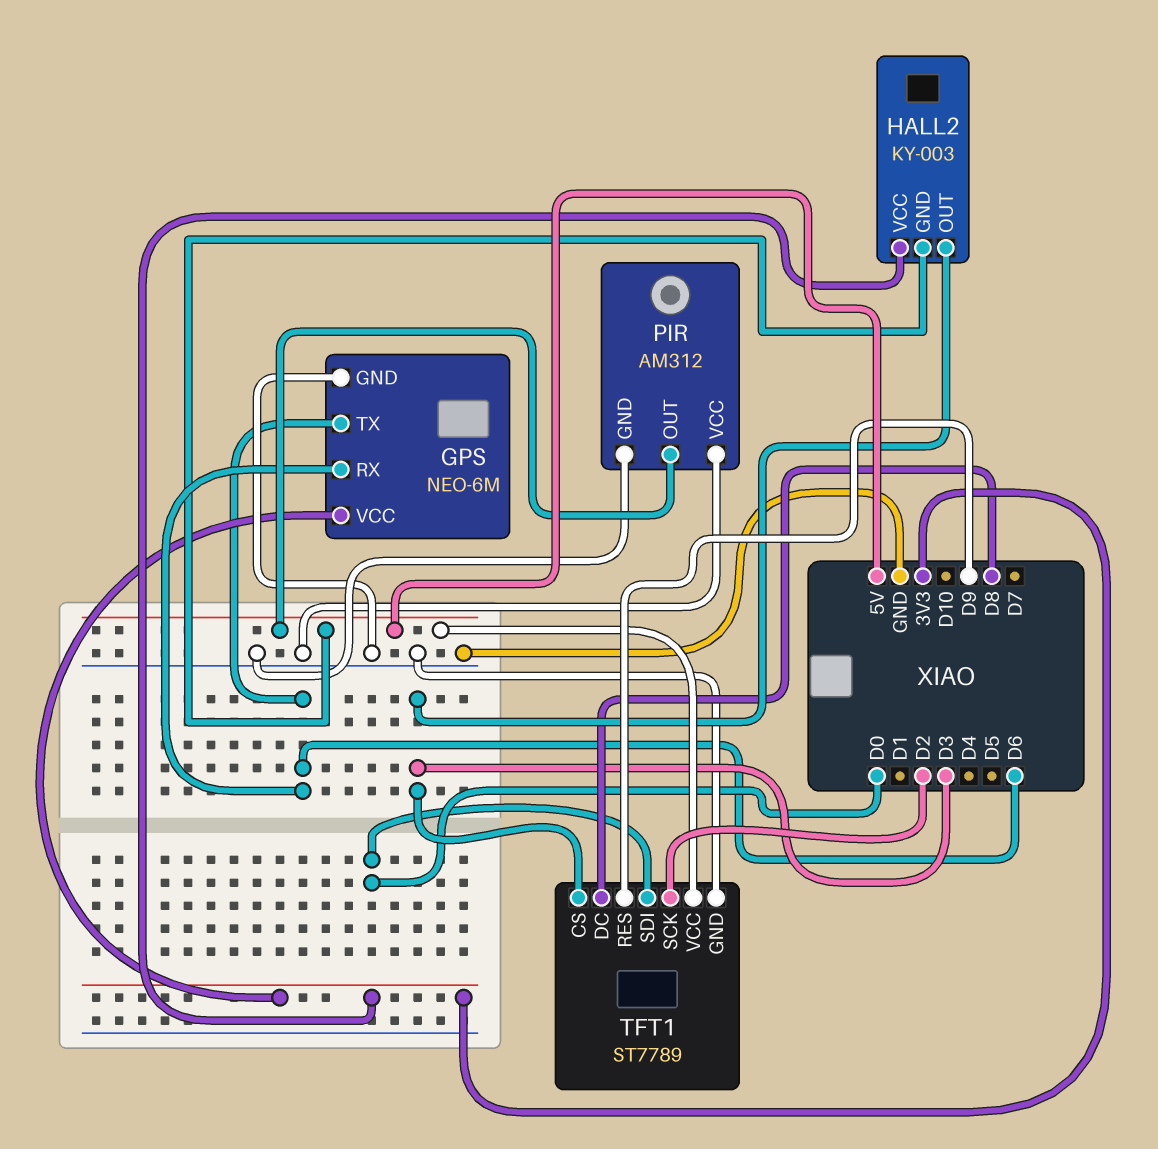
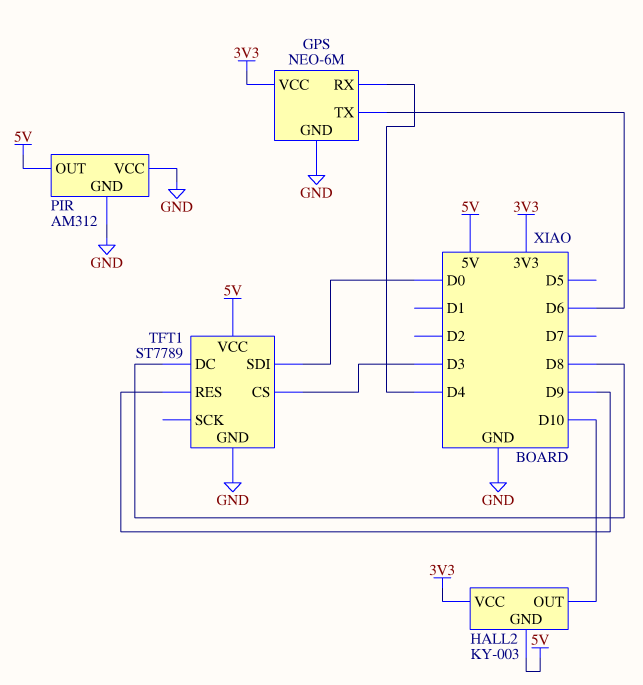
GPS pin RX: D6 -> D4
HALL2 pin OUT: D3 -> D10
TFT1 pin SCK: D2 -> none

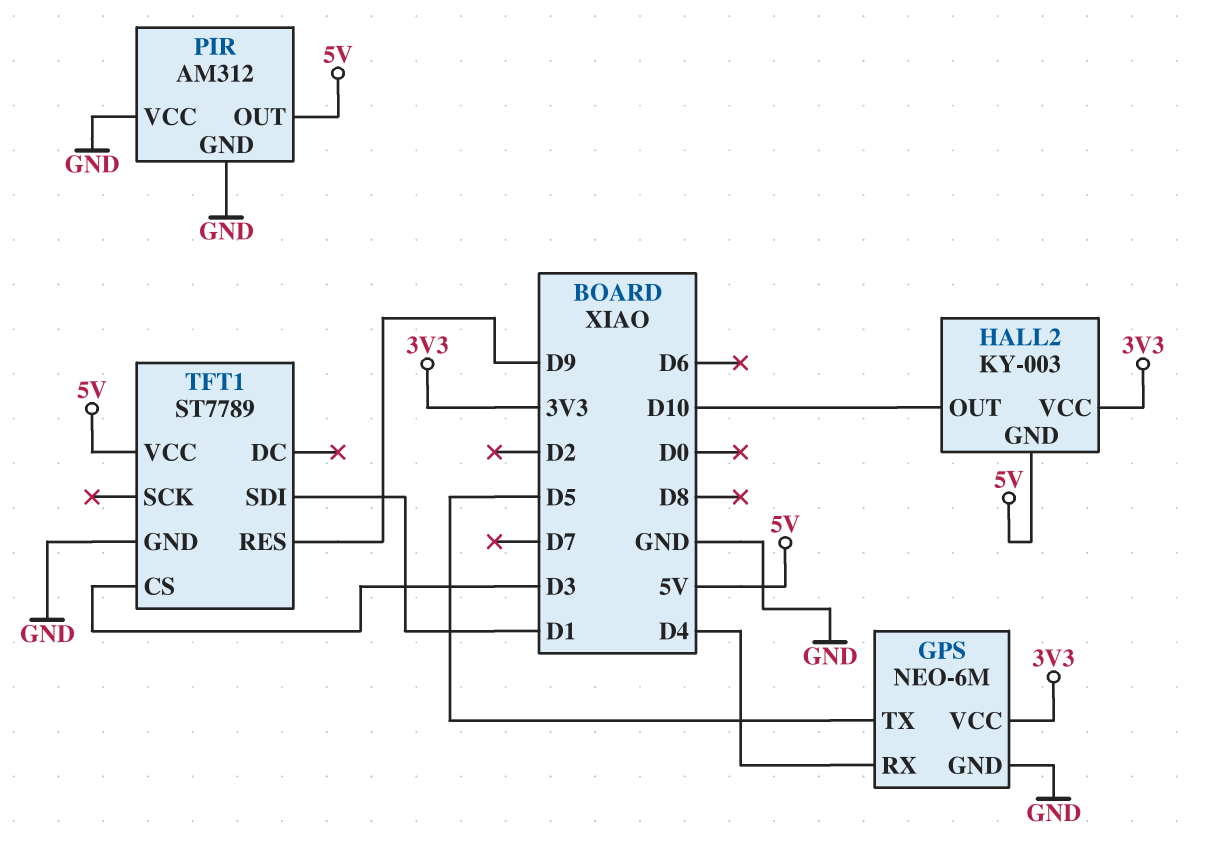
GPS pin TX: D6 -> D5
TFT1 pin DC: D8 -> none
TFT1 pin SDI: D0 -> D1

